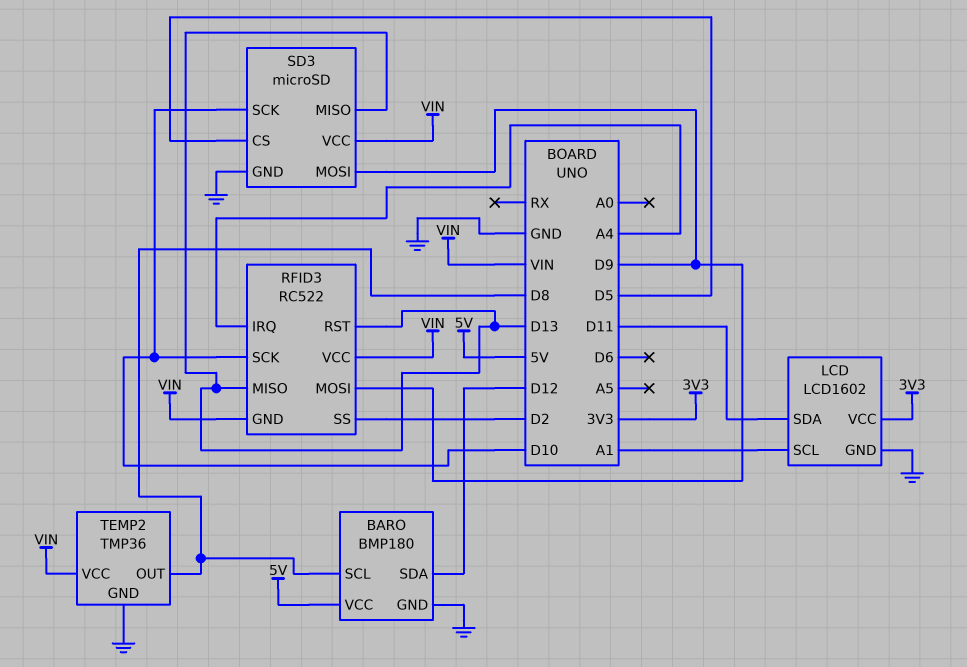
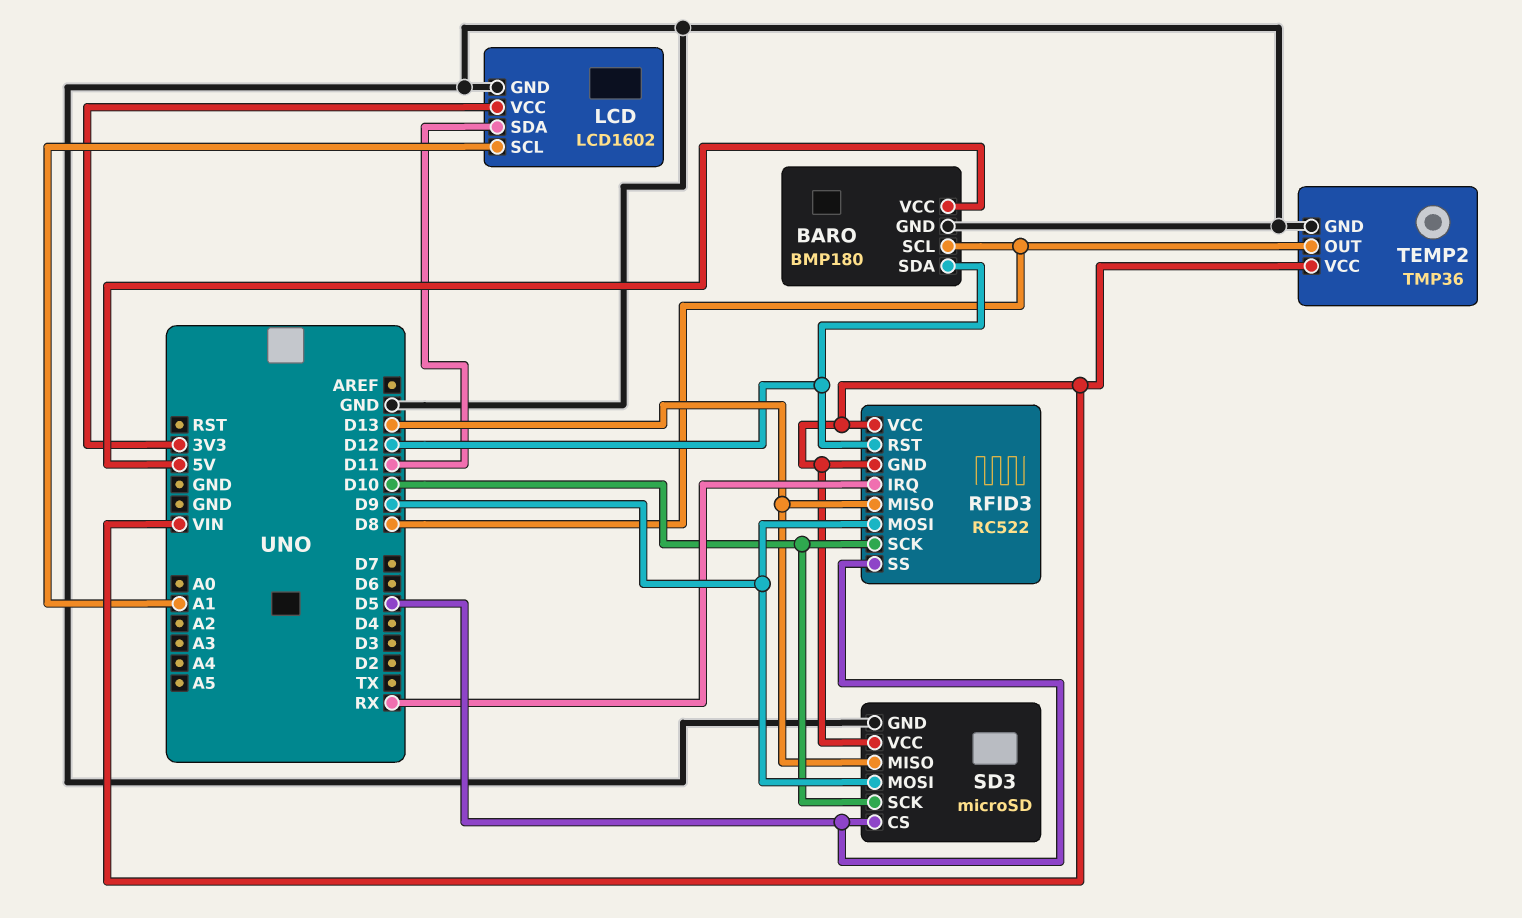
RFID3 pin IRQ: A4 -> RX
RFID3 pin RST: D13 -> D12
RFID3 pin SS: D2 -> D5

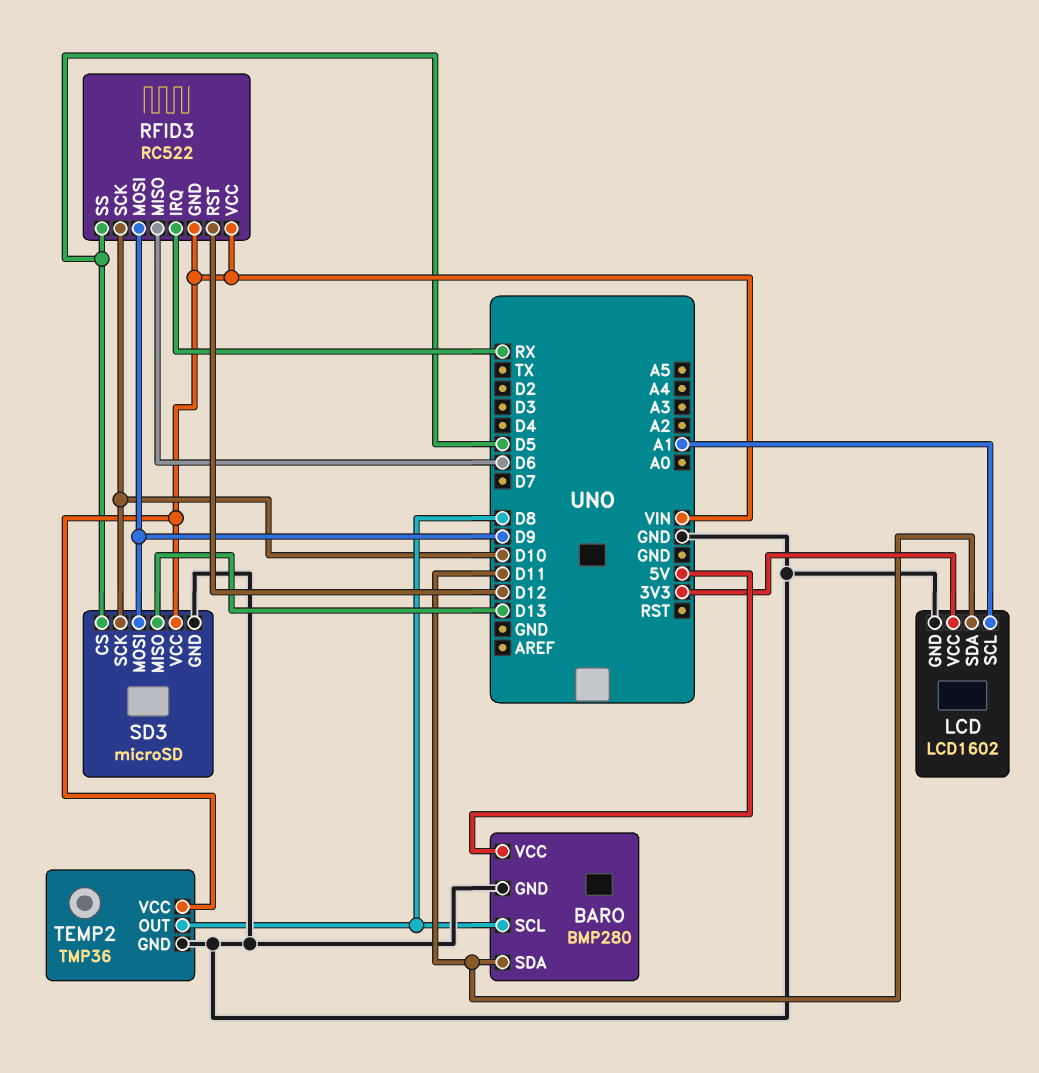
BARO: BMP180 -> BMP280
BARO pin SDA: D12 -> D11
RFID3 pin MISO: D13 -> D6

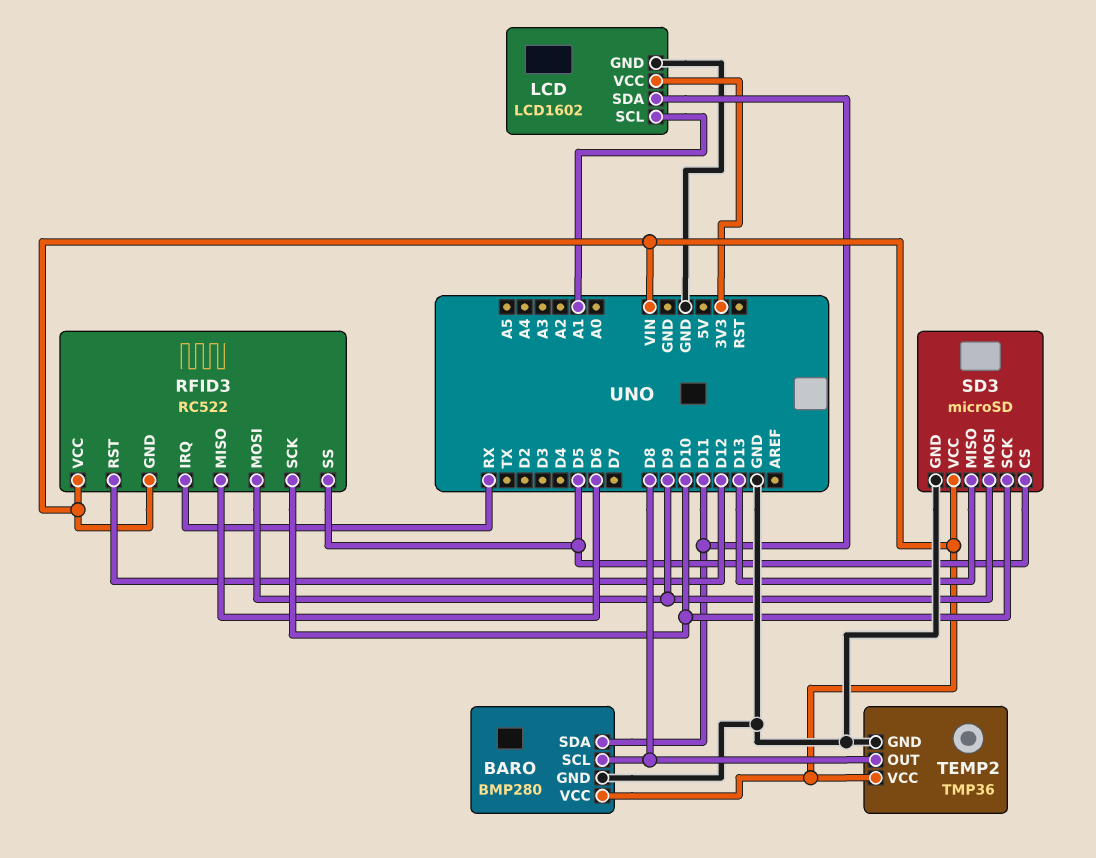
BARO pin VCC: 5V -> VIN

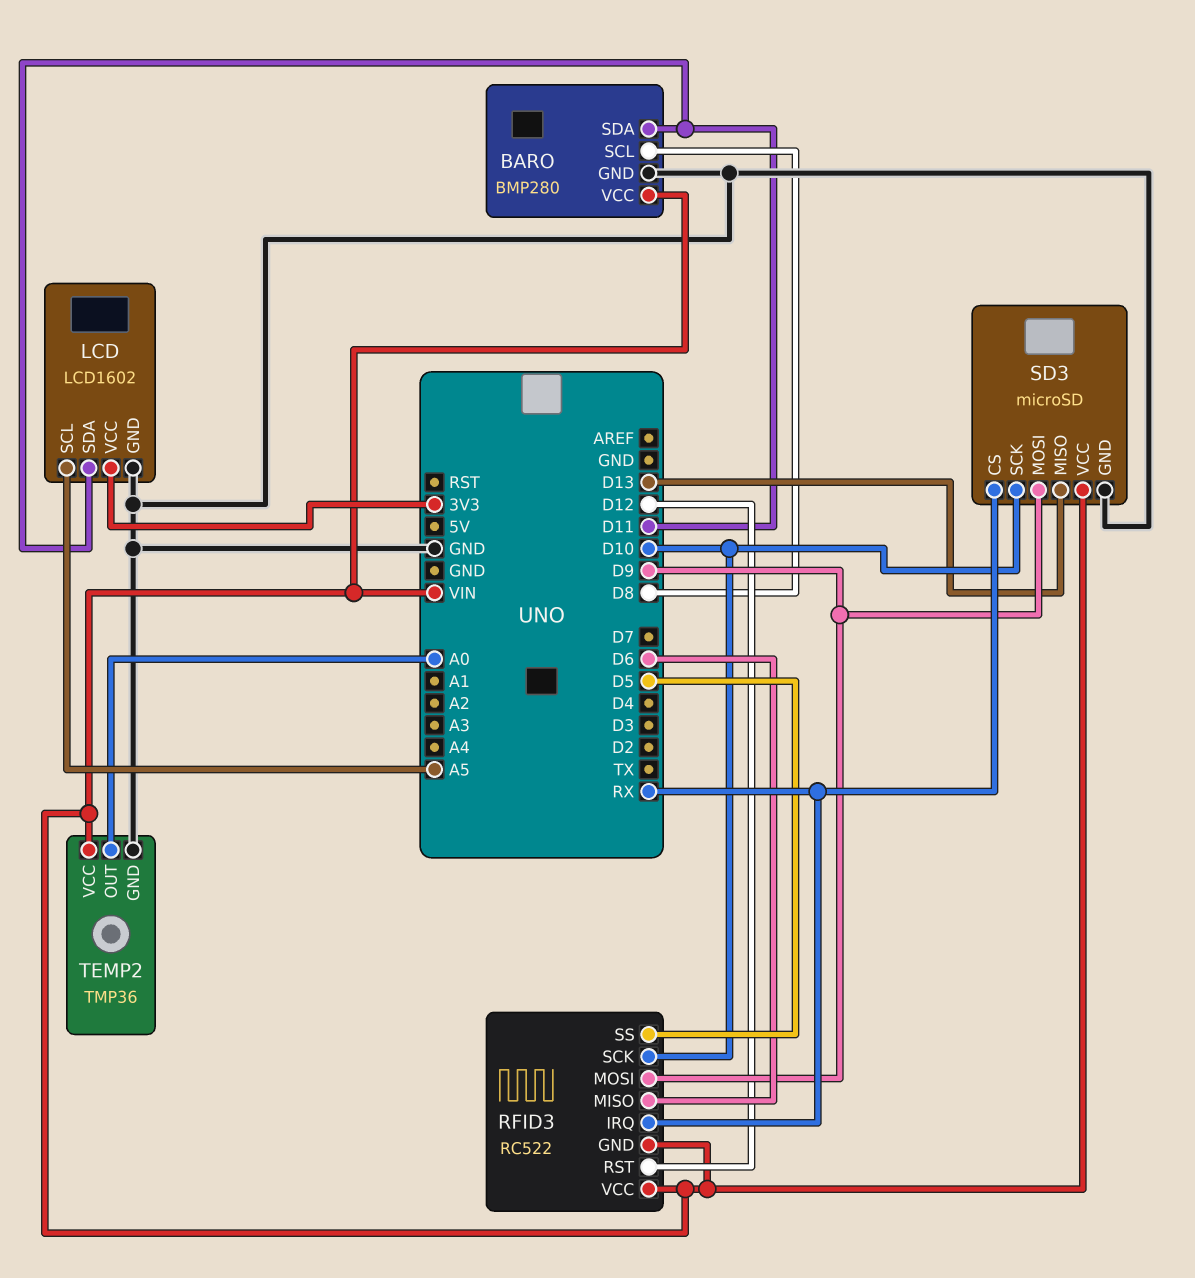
LCD pin SCL: A1 -> A5
SD3 pin CS: D5 -> RX
TEMP2 pin OUT: D8 -> A0

